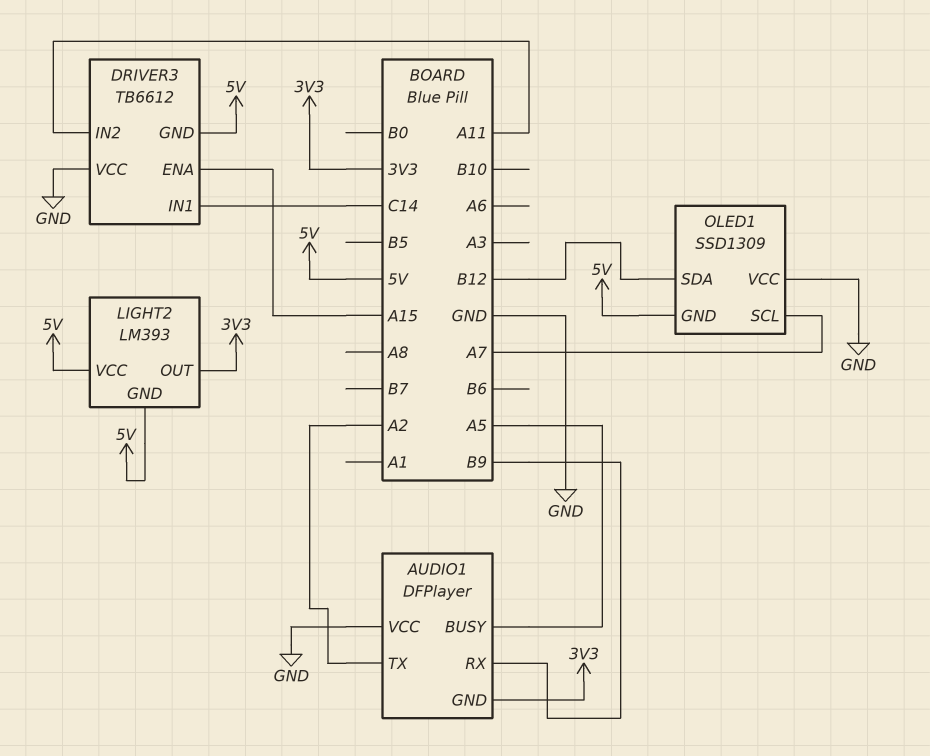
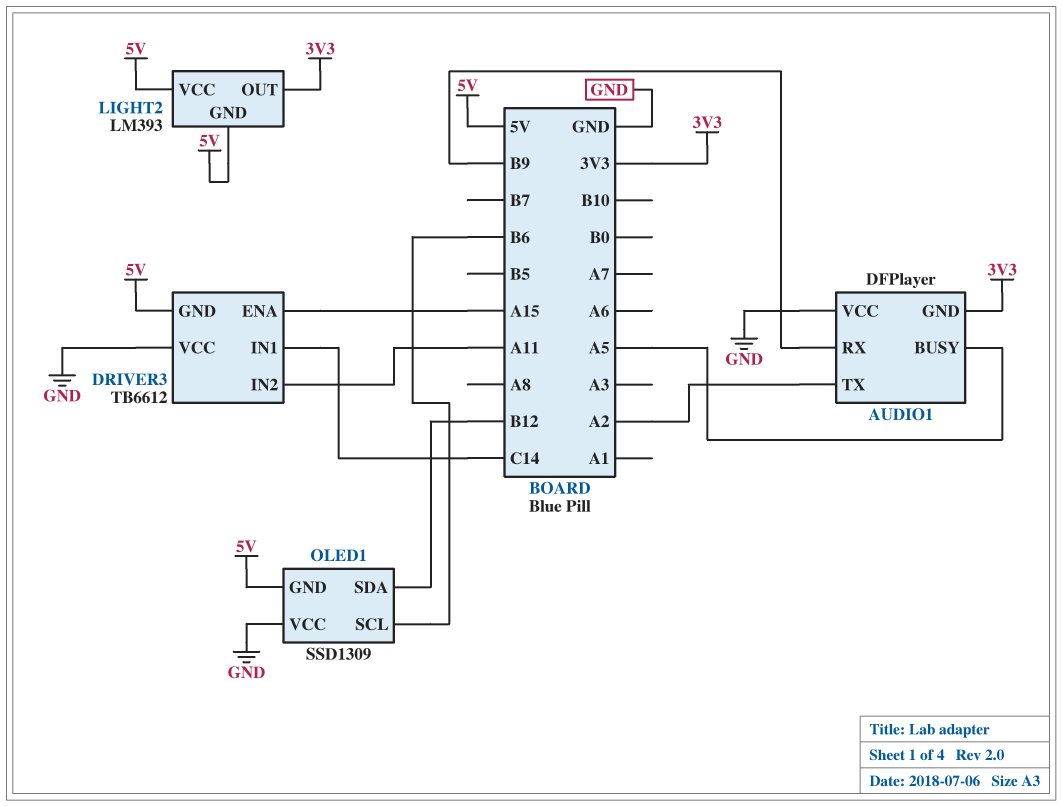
OLED1 pin SCL: A7 -> B6

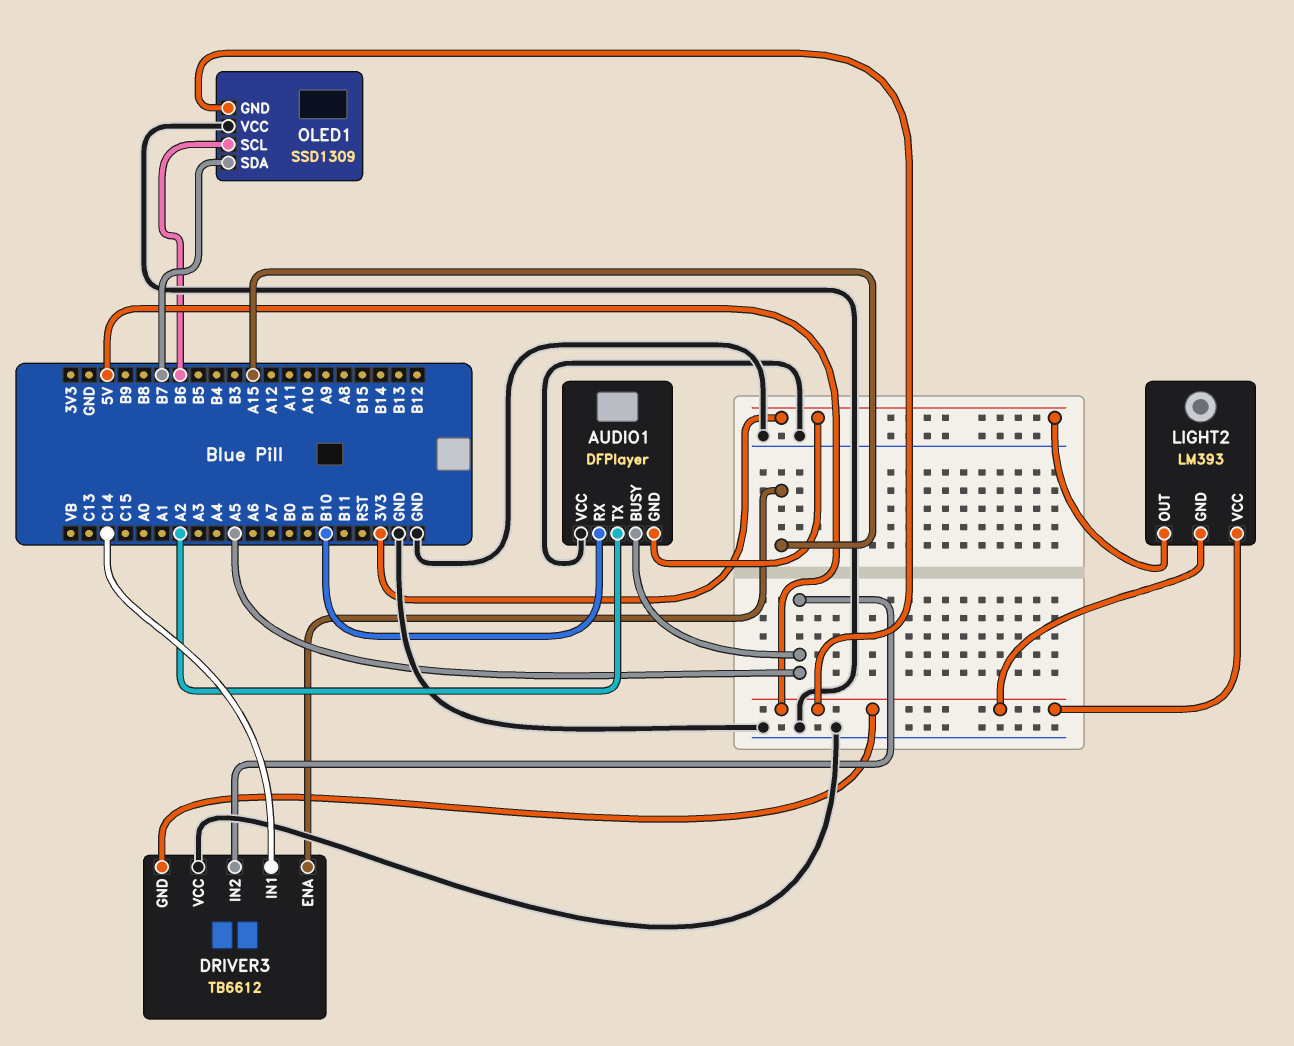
AUDIO1 pin RX: B9 -> B10
DRIVER3 pin IN2: A11 -> A5
OLED1 pin SDA: B12 -> B7

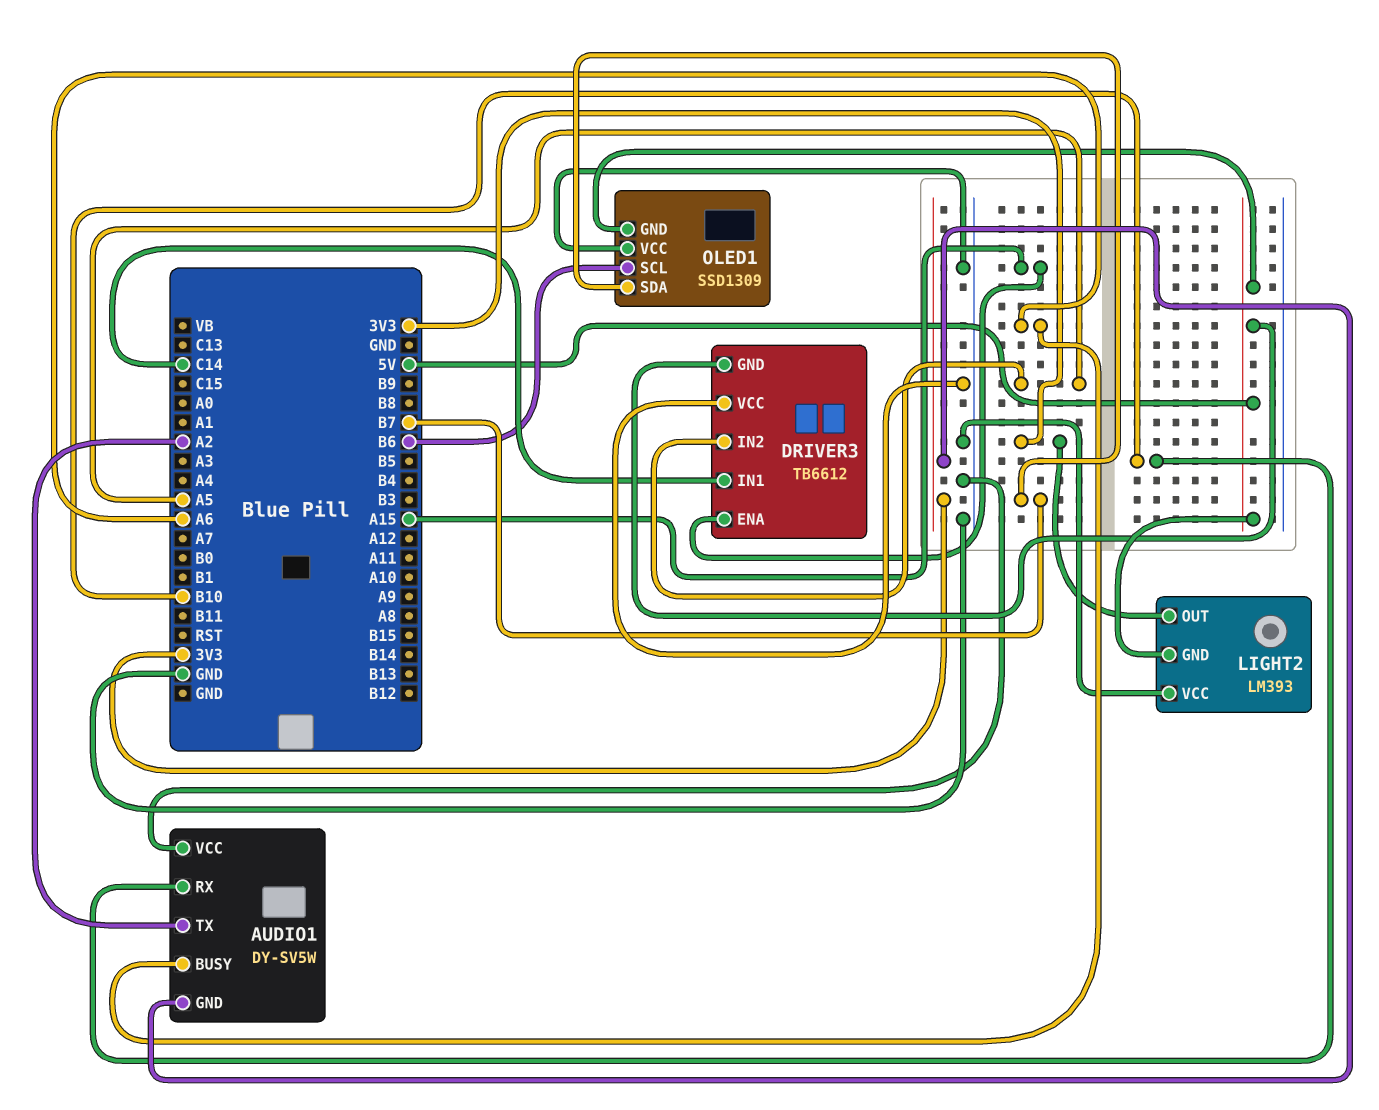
AUDIO1: DFPlayer -> DY-SV5W
AUDIO1 pin BUSY: A5 -> A6
LIGHT2 pin VCC: 5V -> GND

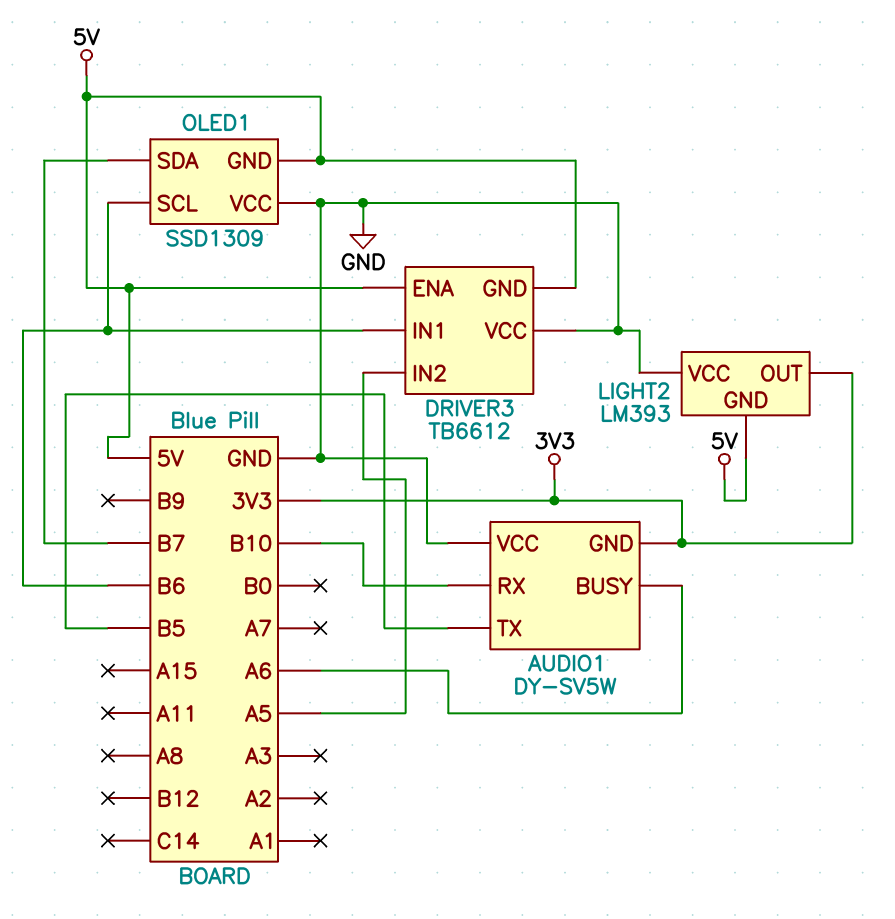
AUDIO1 pin TX: A2 -> B5
DRIVER3 pin ENA: A15 -> 5V
DRIVER3 pin IN1: C14 -> B6

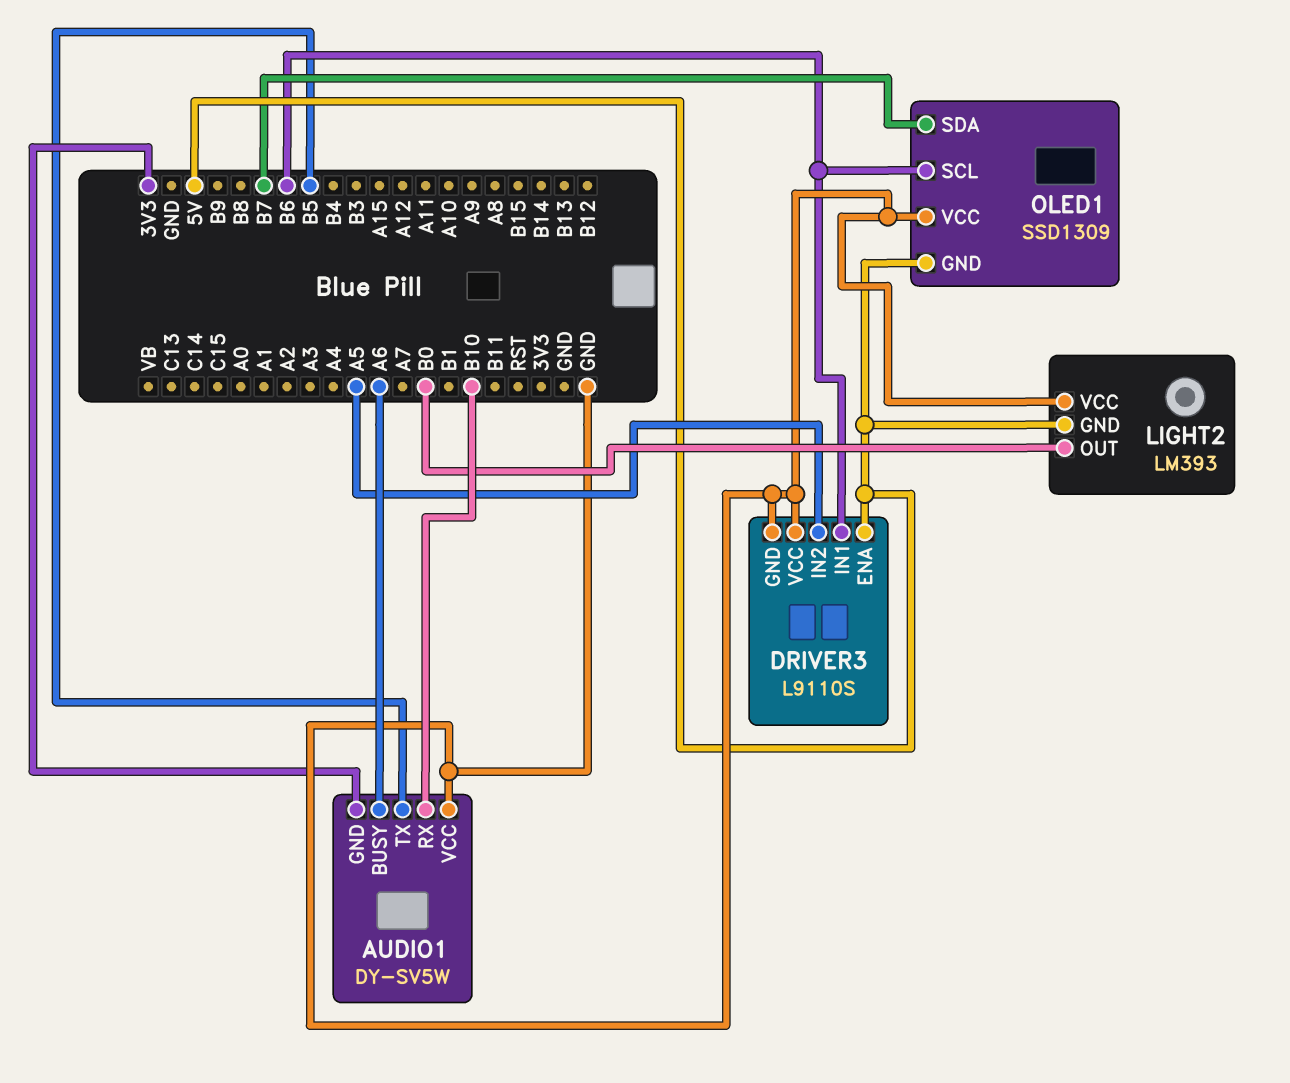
DRIVER3: TB6612 -> L9110S
DRIVER3 pin GND: 5V -> GND
LIGHT2 pin OUT: 3V3 -> B0

